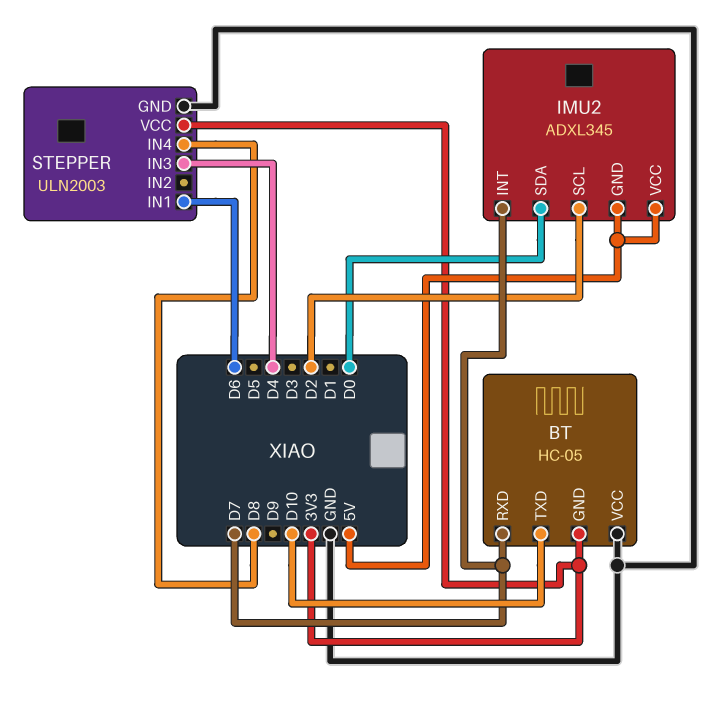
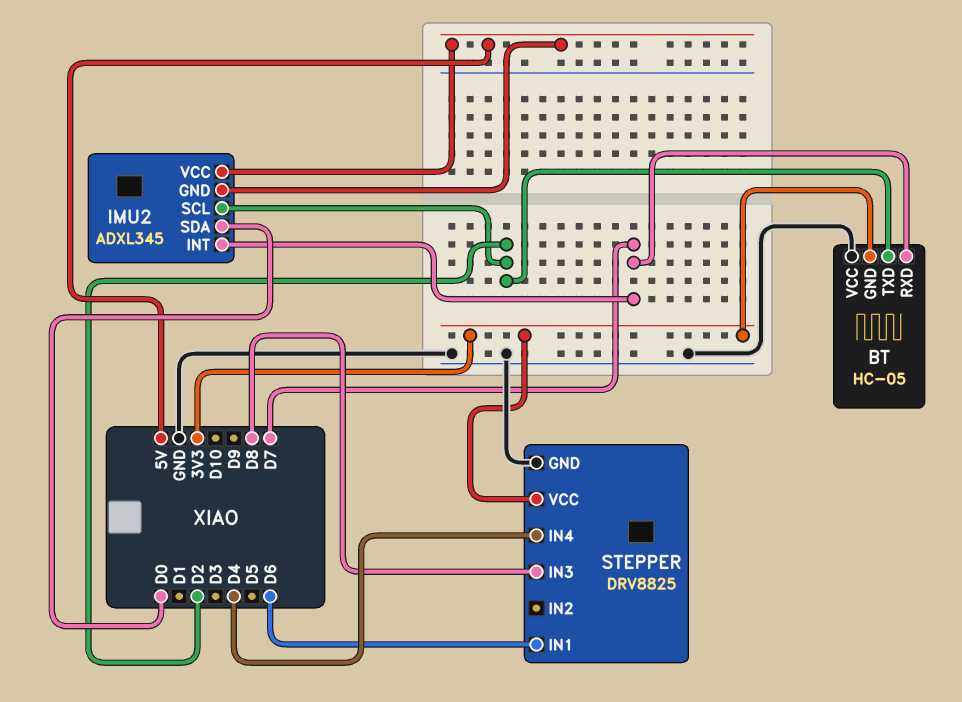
BT pin TXD: D10 -> D2
STEPPER: ULN2003 -> DRV8825
STEPPER pin IN3: D4 -> D8
STEPPER pin IN4: D8 -> D4

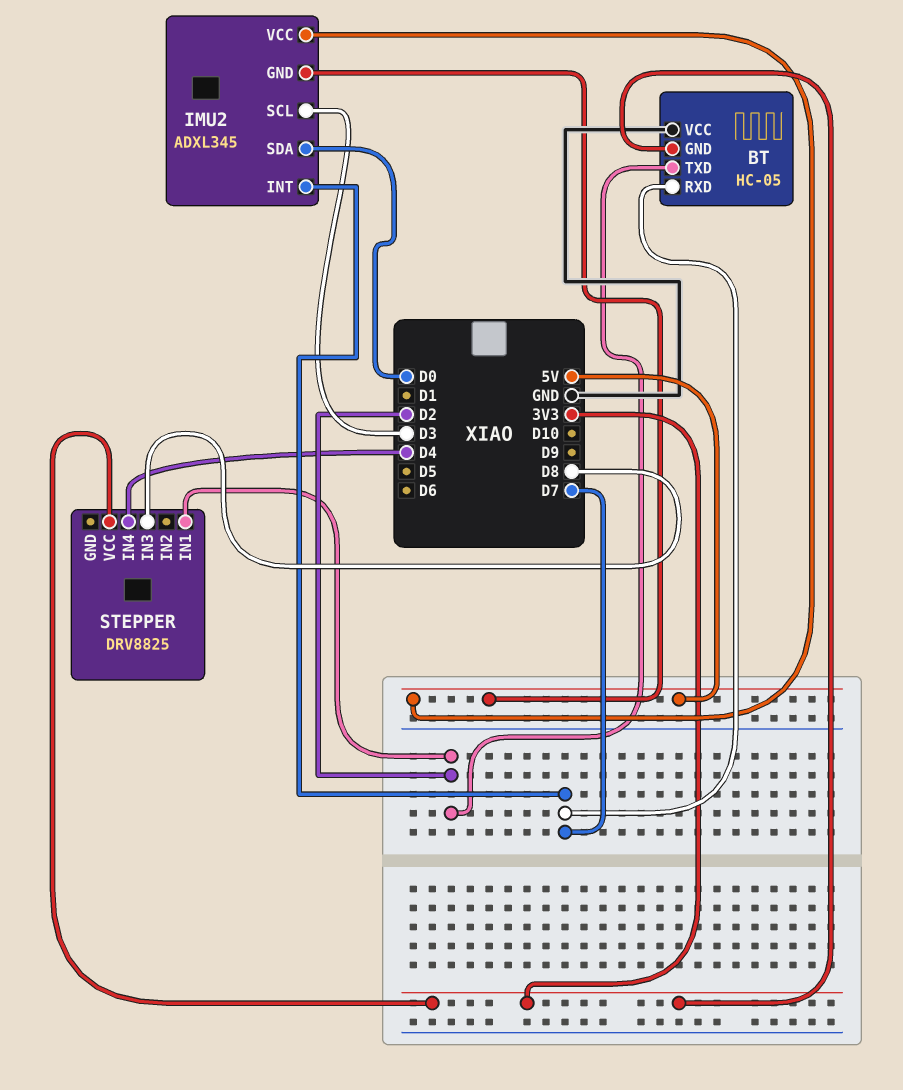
IMU2 pin SCL: D2 -> D3
STEPPER pin GND: GND -> none
STEPPER pin IN1: D6 -> D2

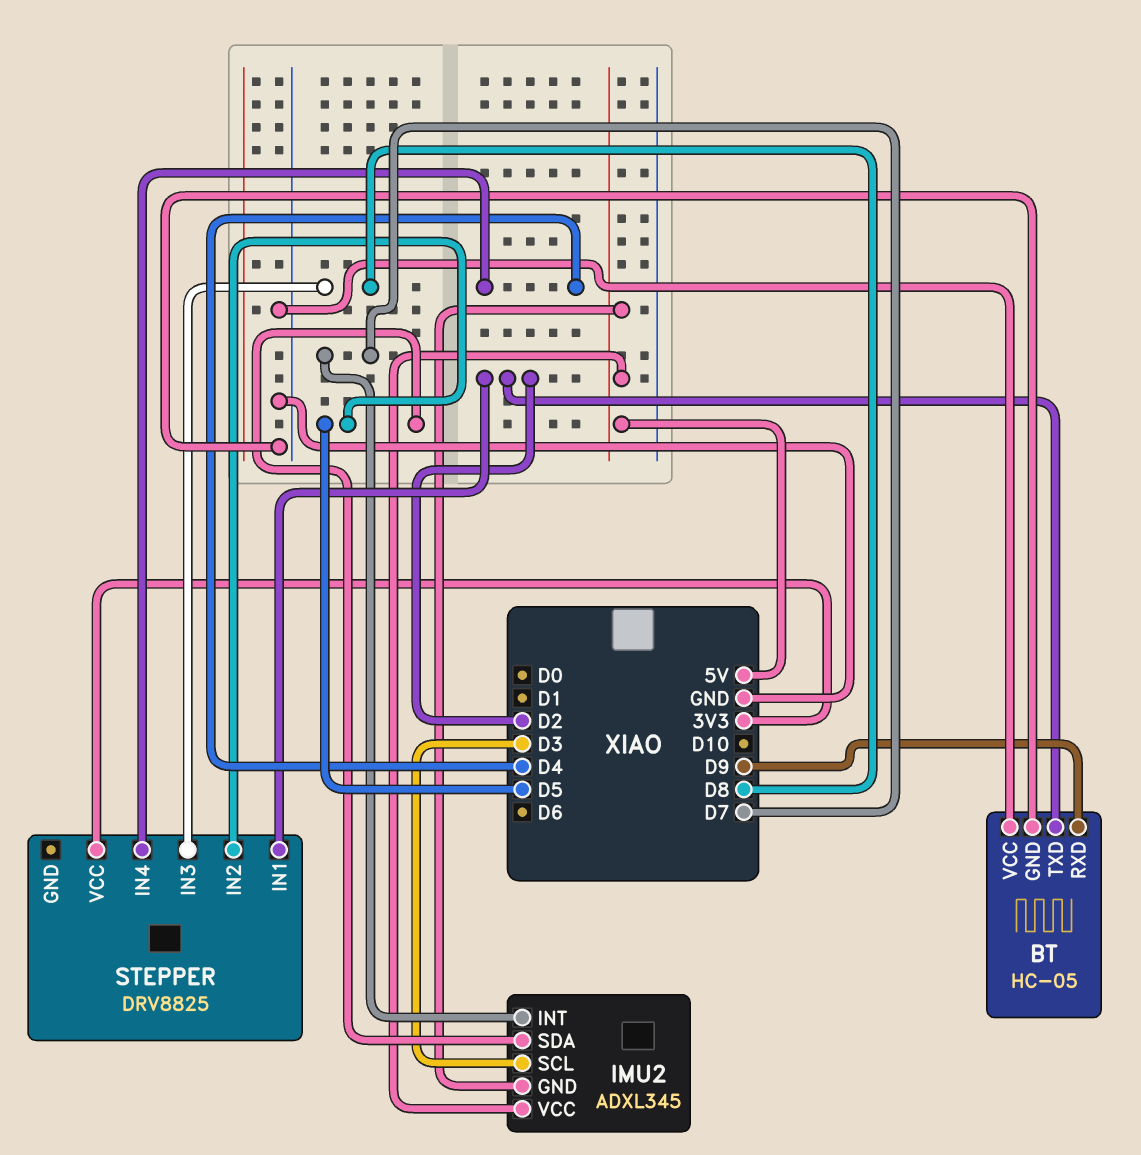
BT pin GND: 3V3 -> GND
BT pin RXD: D7 -> D9
IMU2 pin SDA: D0 -> D5
STEPPER pin IN2: none -> D5

